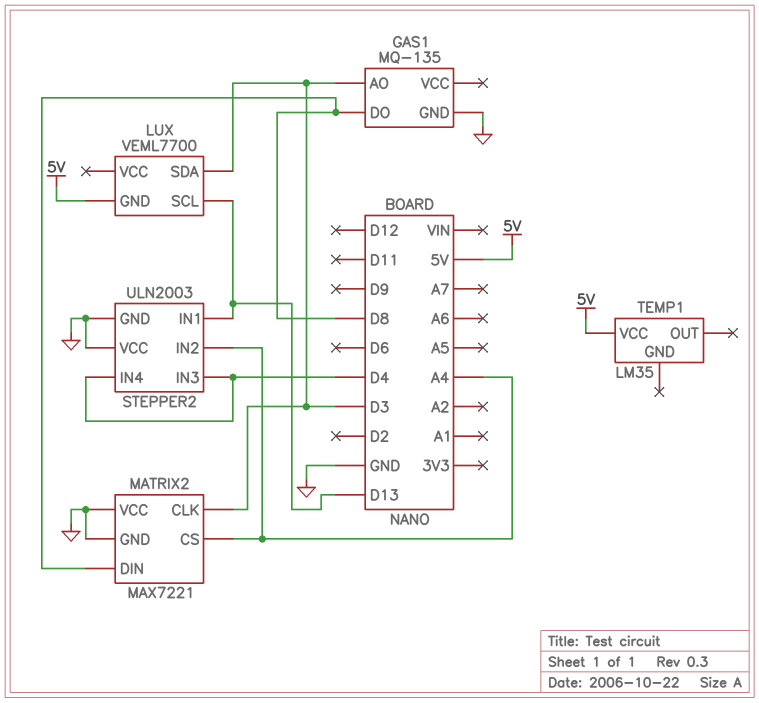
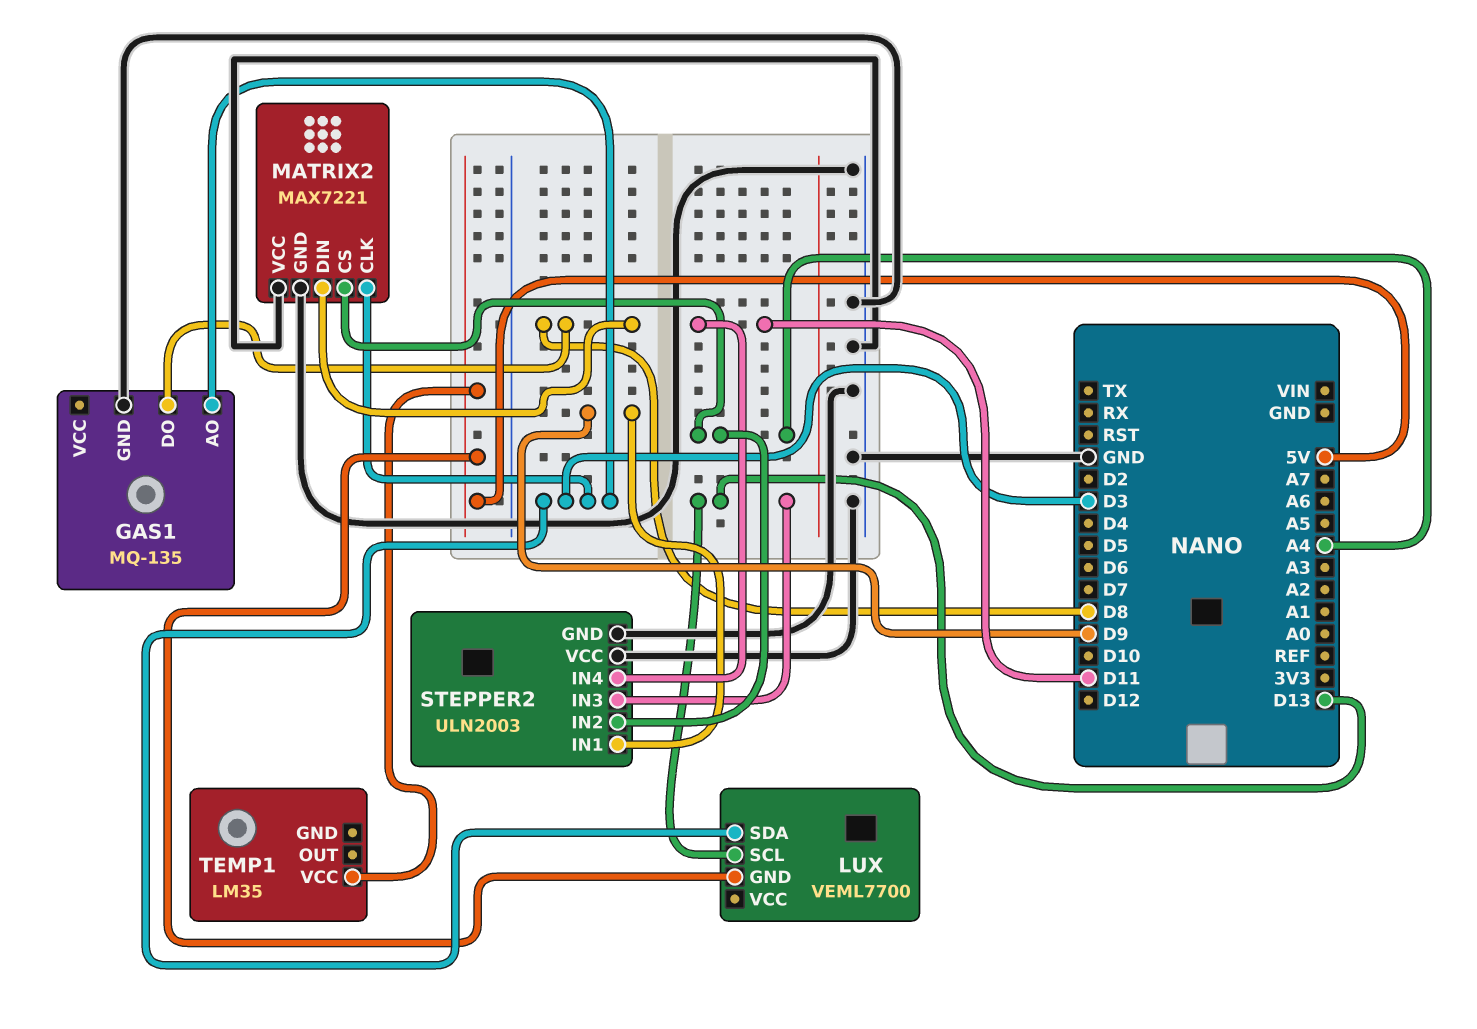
STEPPER2 pin IN1: D13 -> D9
STEPPER2 pin IN3: D4 -> D13
STEPPER2 pin IN4: D4 -> D11

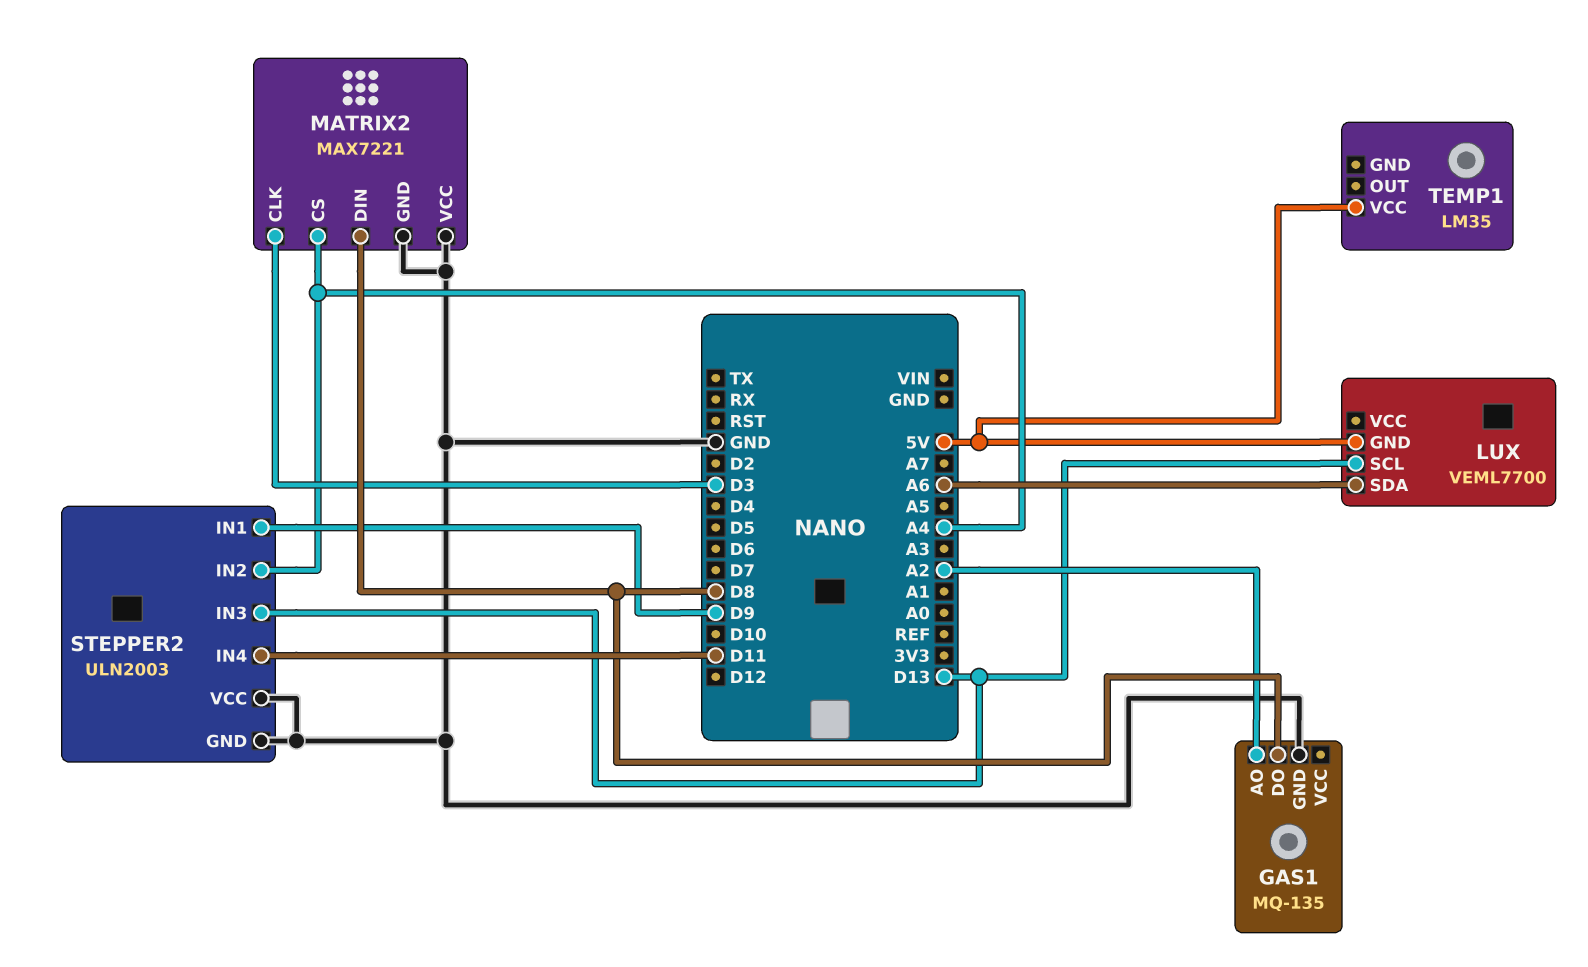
GAS1 pin AO: D3 -> A2
LUX pin SDA: D3 -> A6

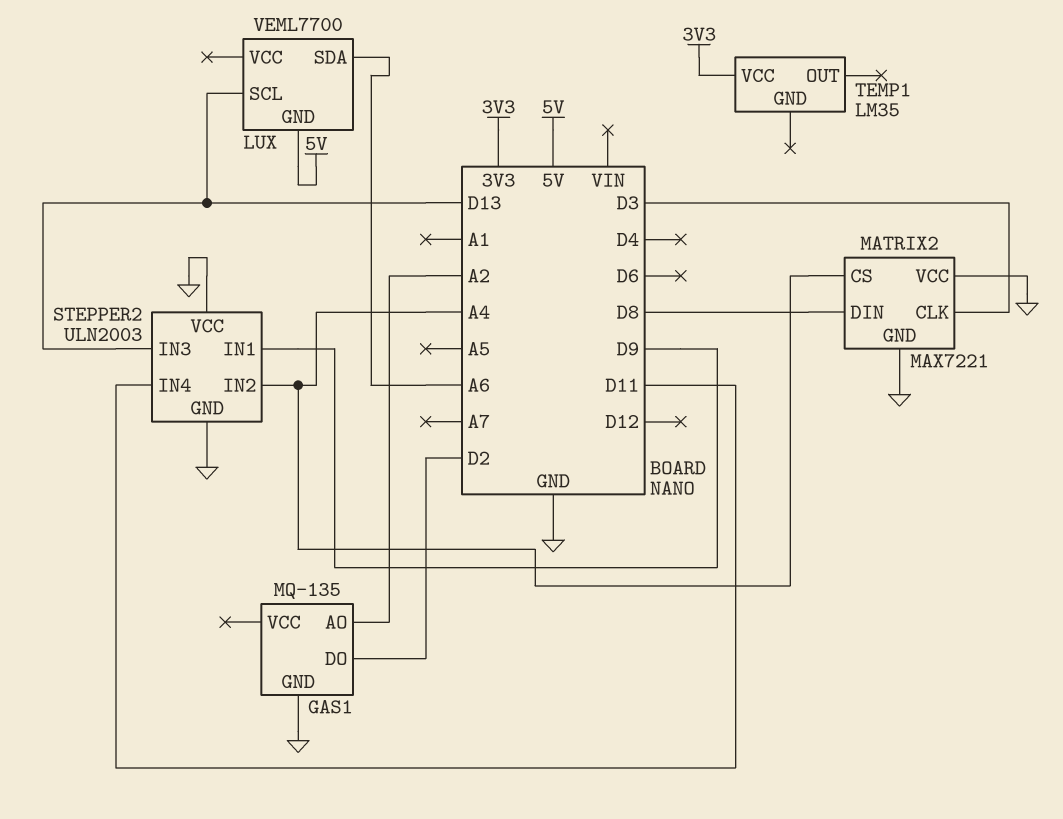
GAS1 pin DO: D8 -> D2
TEMP1 pin VCC: 5V -> 3V3

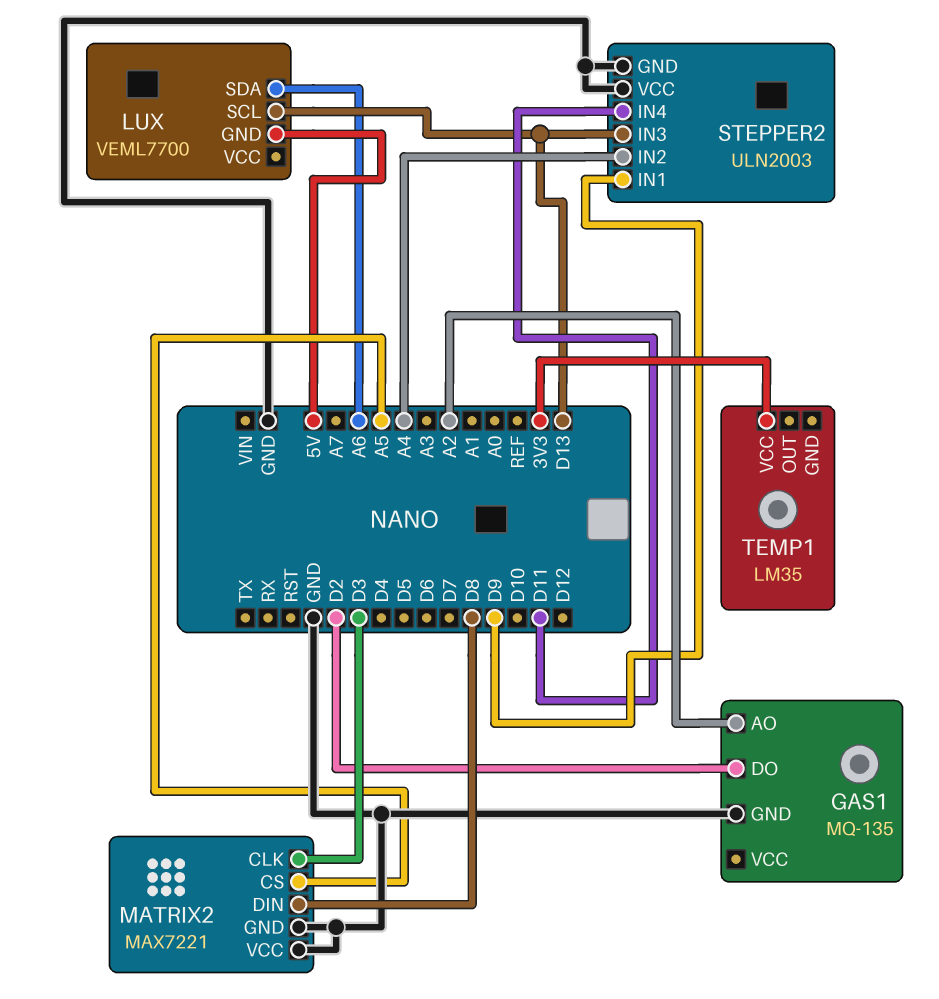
MATRIX2 pin CS: A4 -> A5

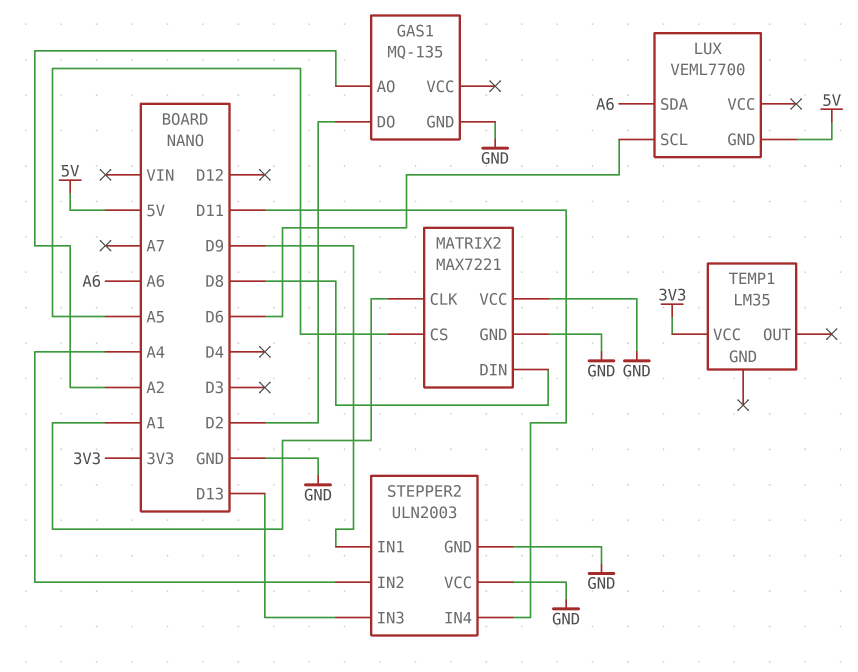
LUX pin SCL: D13 -> D6
MATRIX2 pin CLK: D3 -> A1

